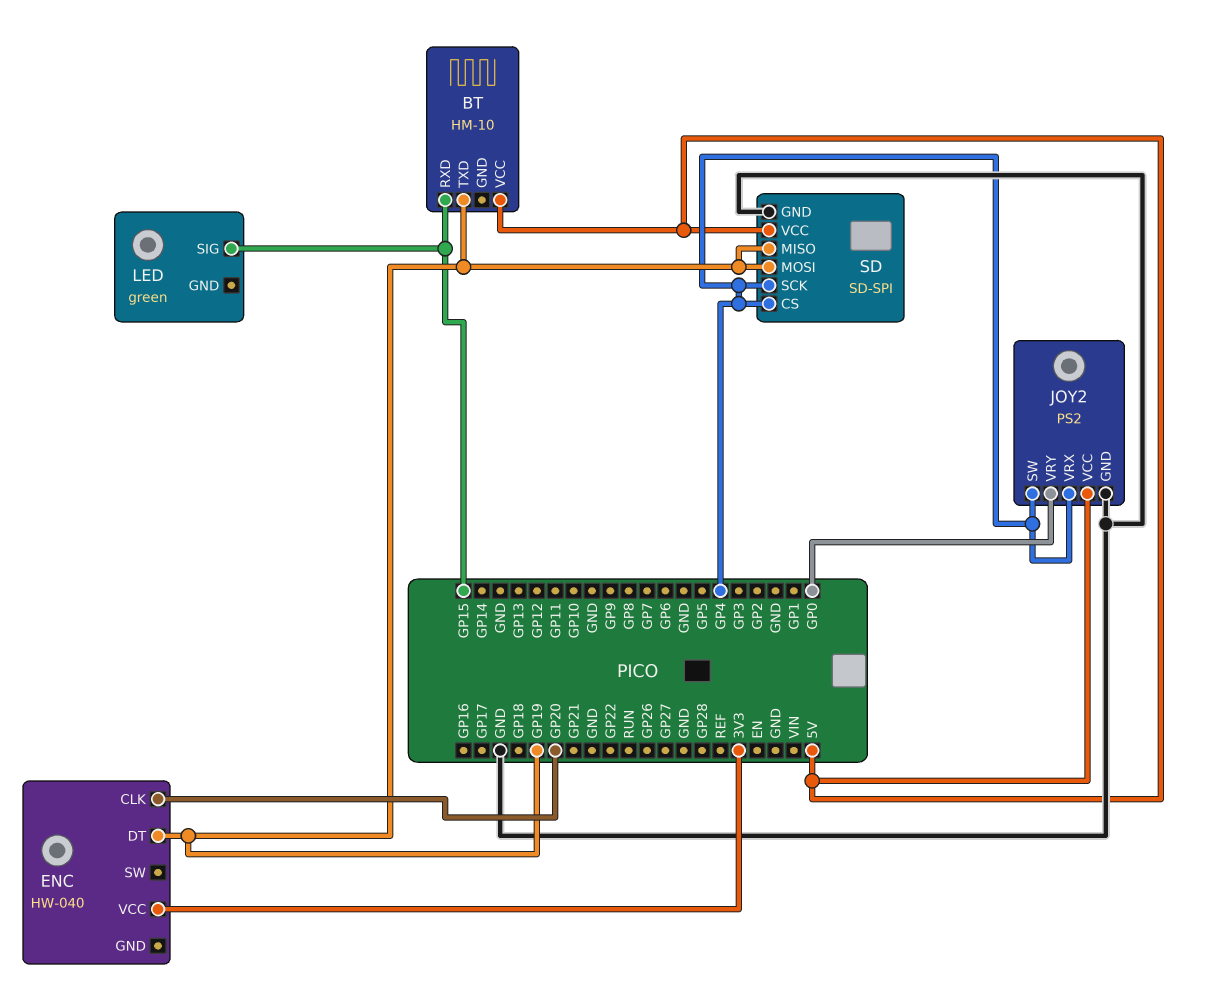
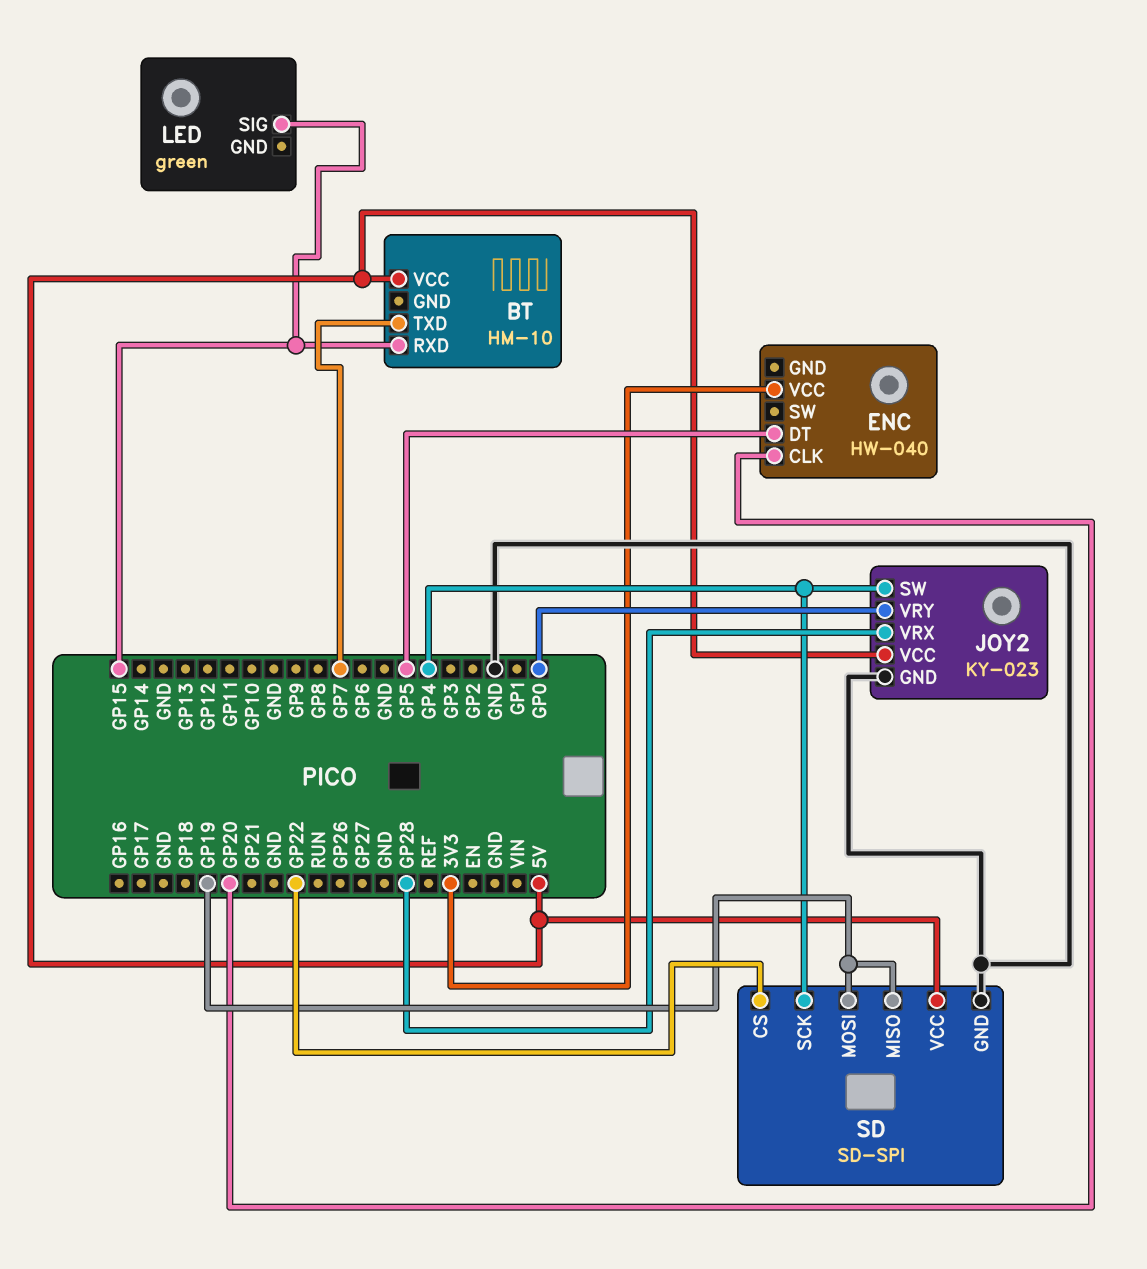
BT pin TXD: GP19 -> GP7
ENC pin DT: GP19 -> GP5
JOY2: PS2 -> KY-023
JOY2 pin VRX: GP4 -> GP28
SD pin CS: GP4 -> GP22

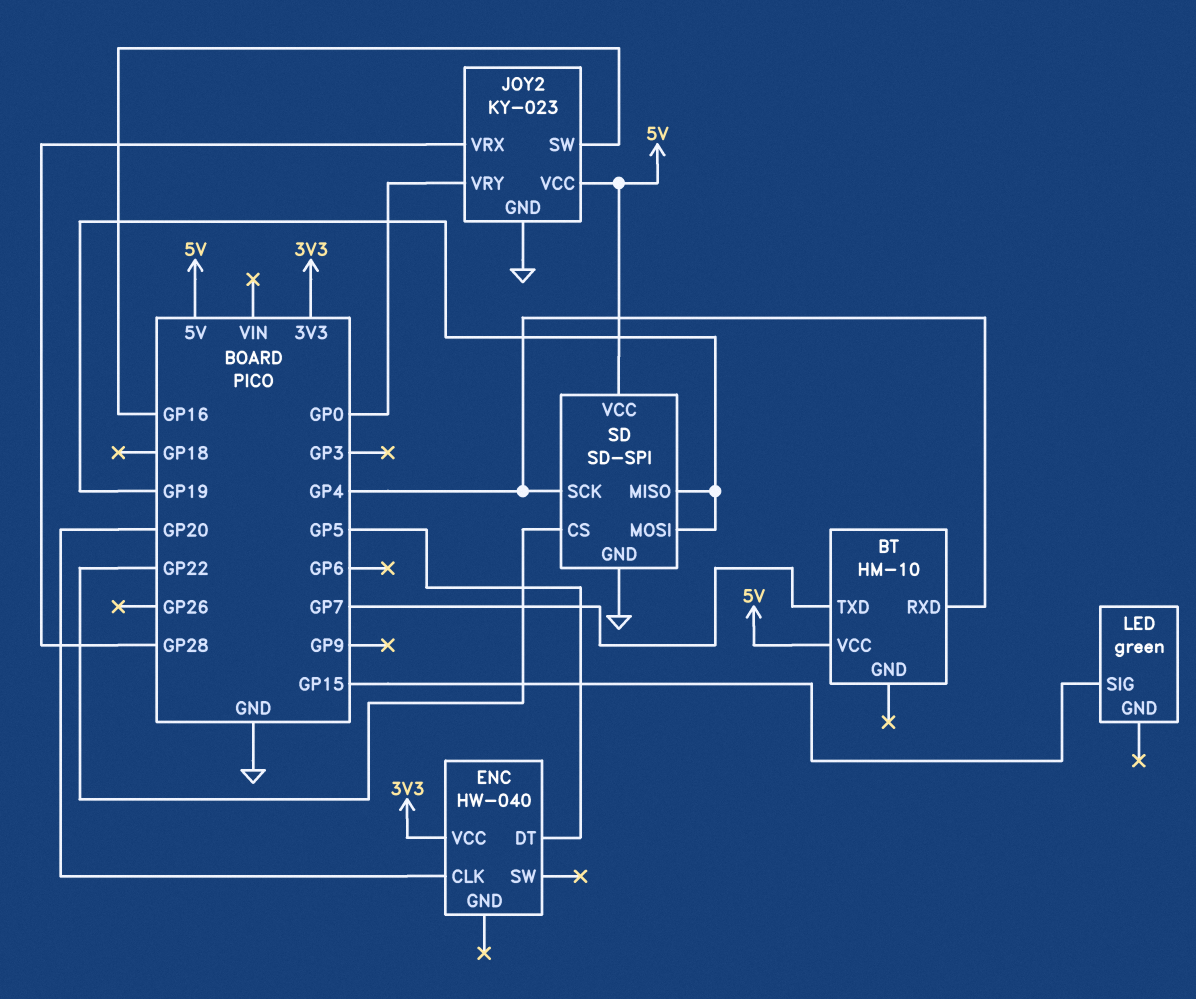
BT pin RXD: GP15 -> GP4
JOY2 pin SW: GP4 -> GP16

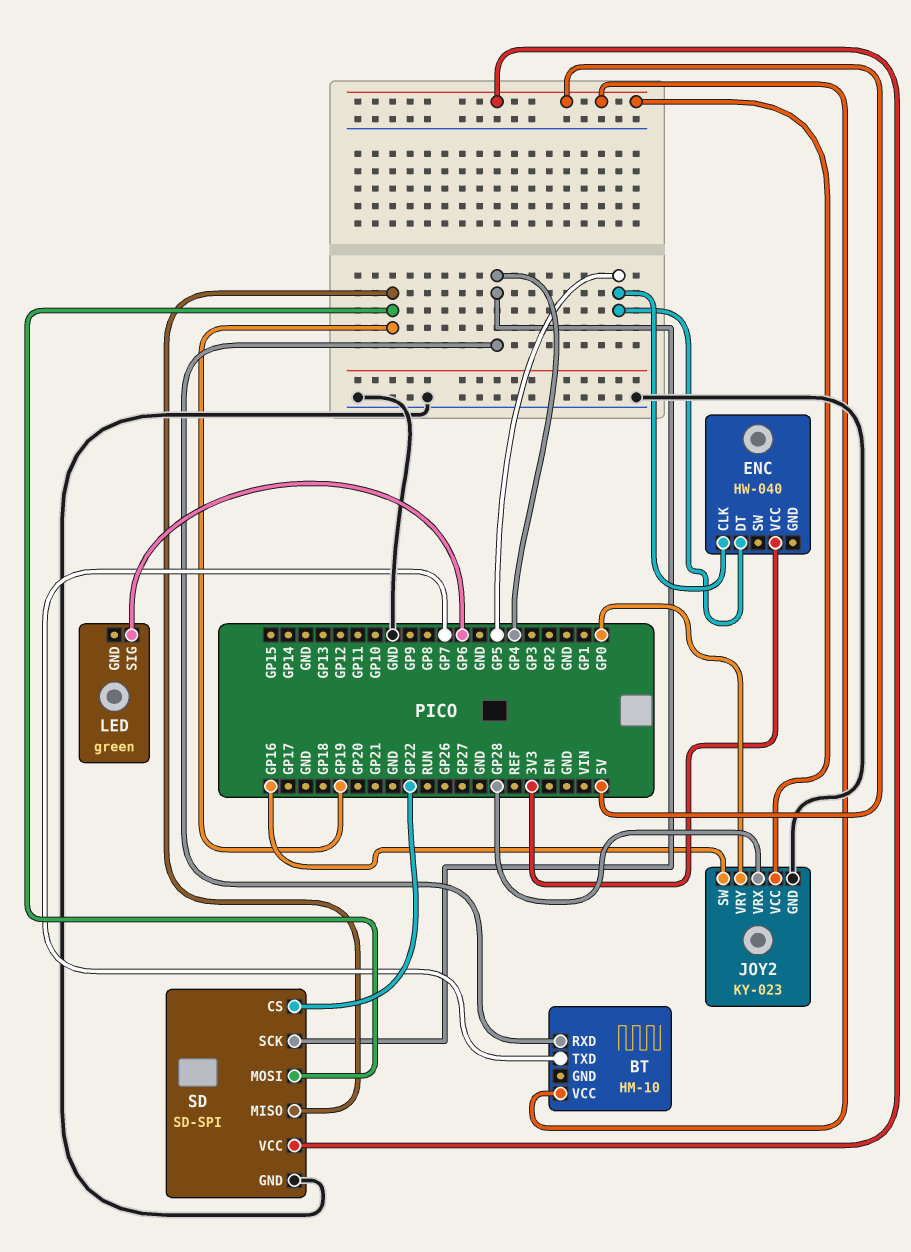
ENC pin CLK: GP20 -> GP5
LED pin SIG: GP15 -> GP6

